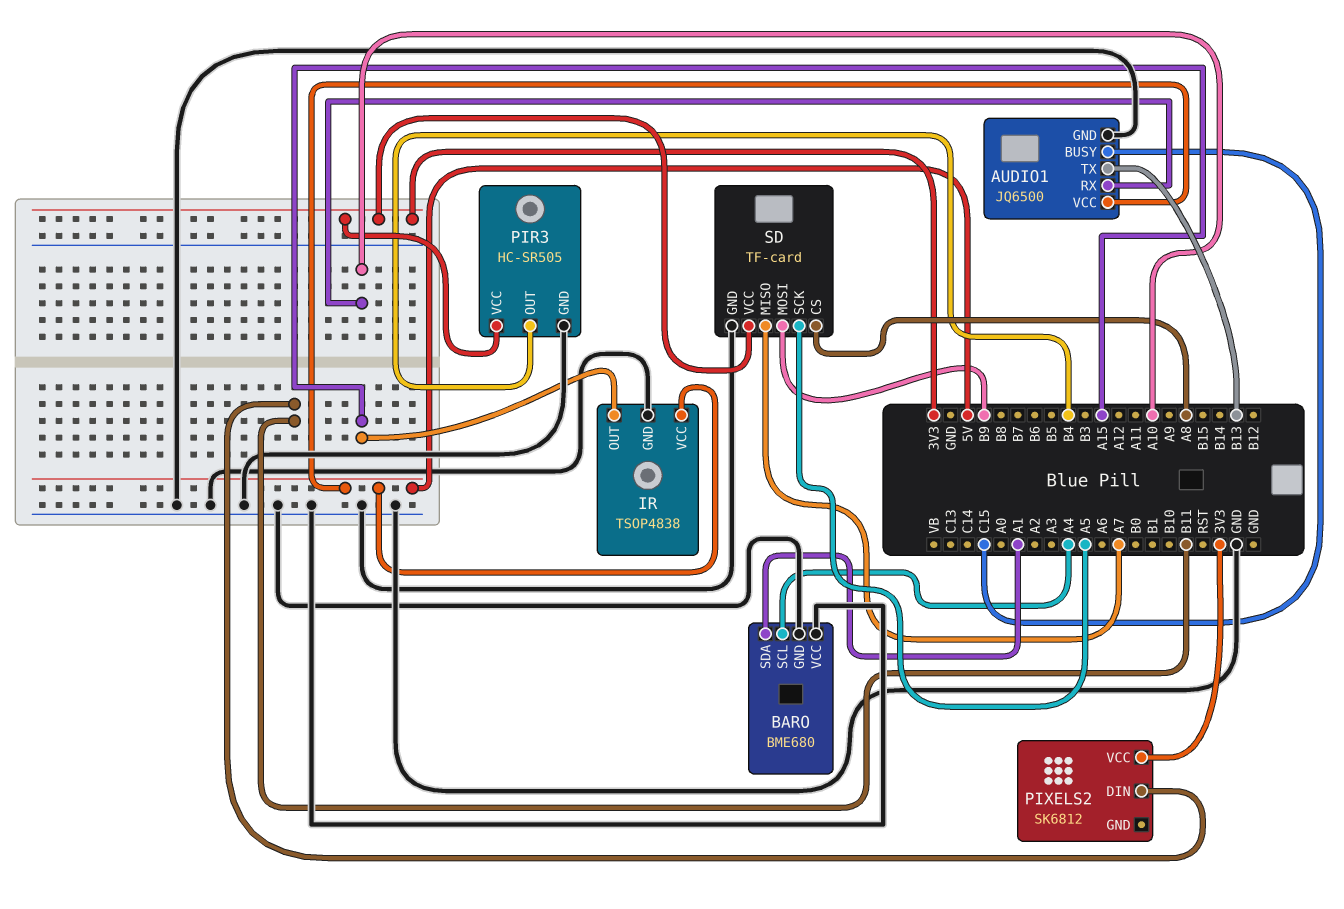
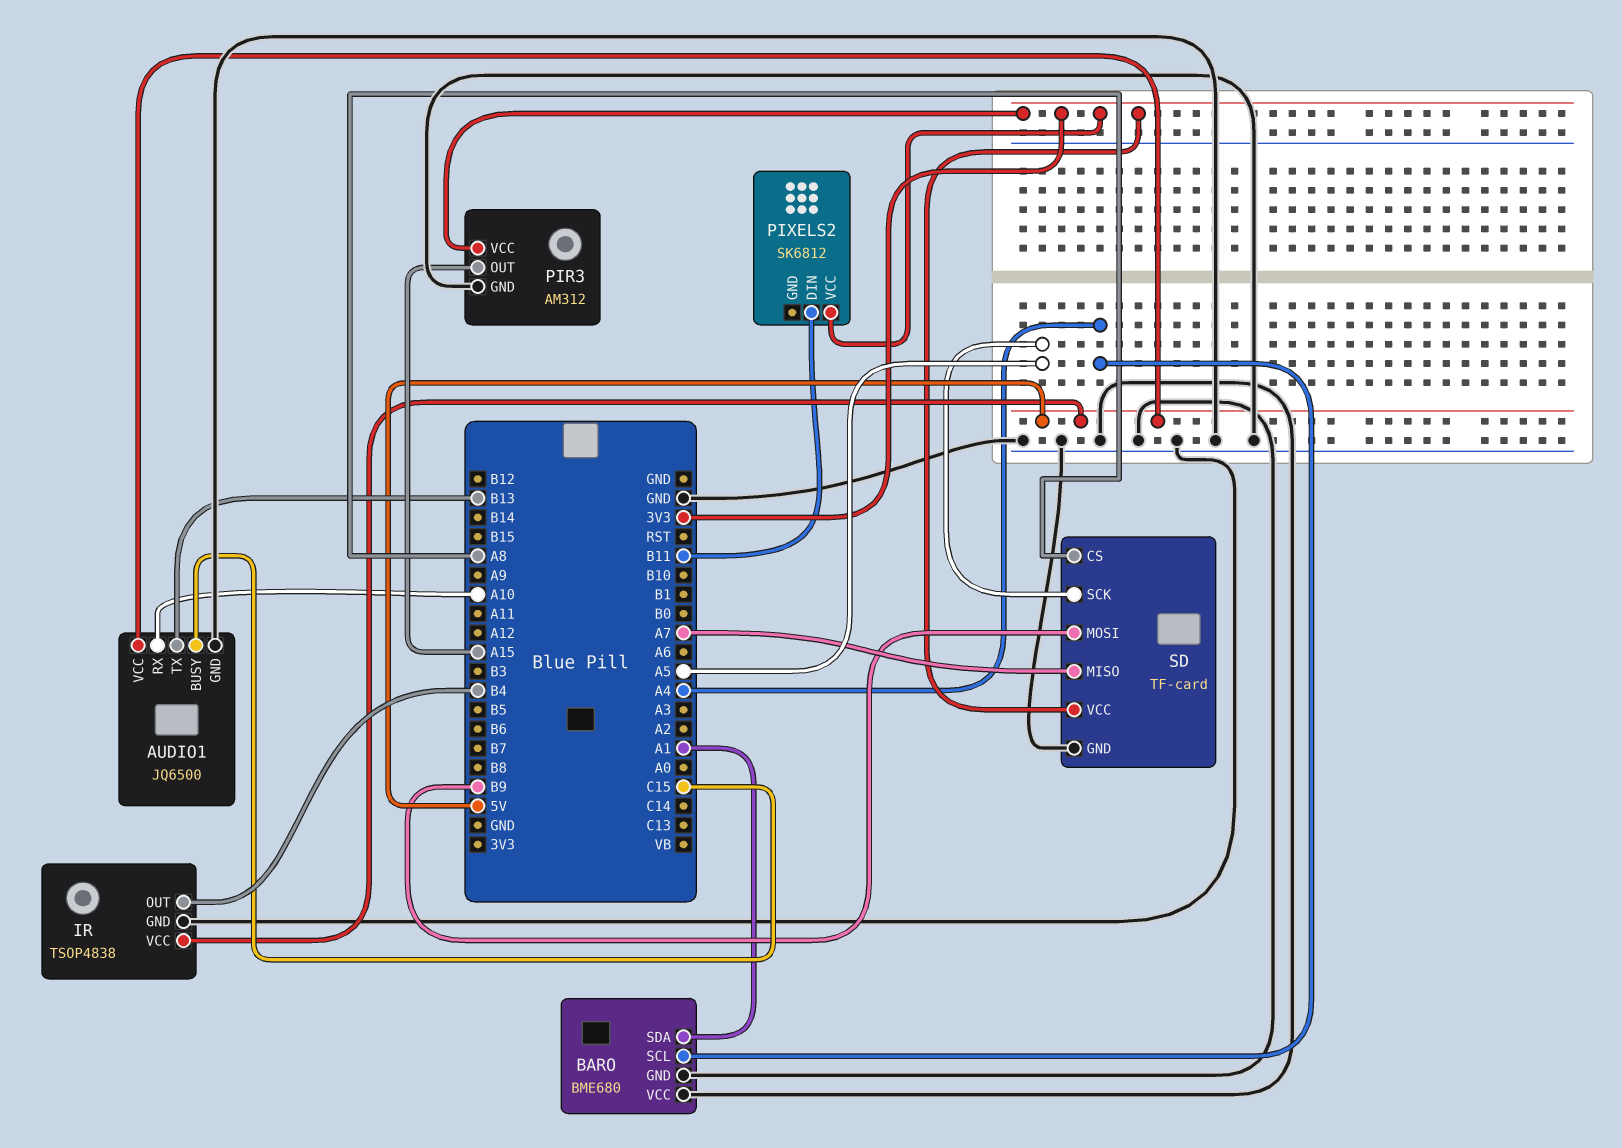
IR pin OUT: A15 -> B4
PIR3: HC-SR505 -> AM312
PIR3 pin OUT: B4 -> A15

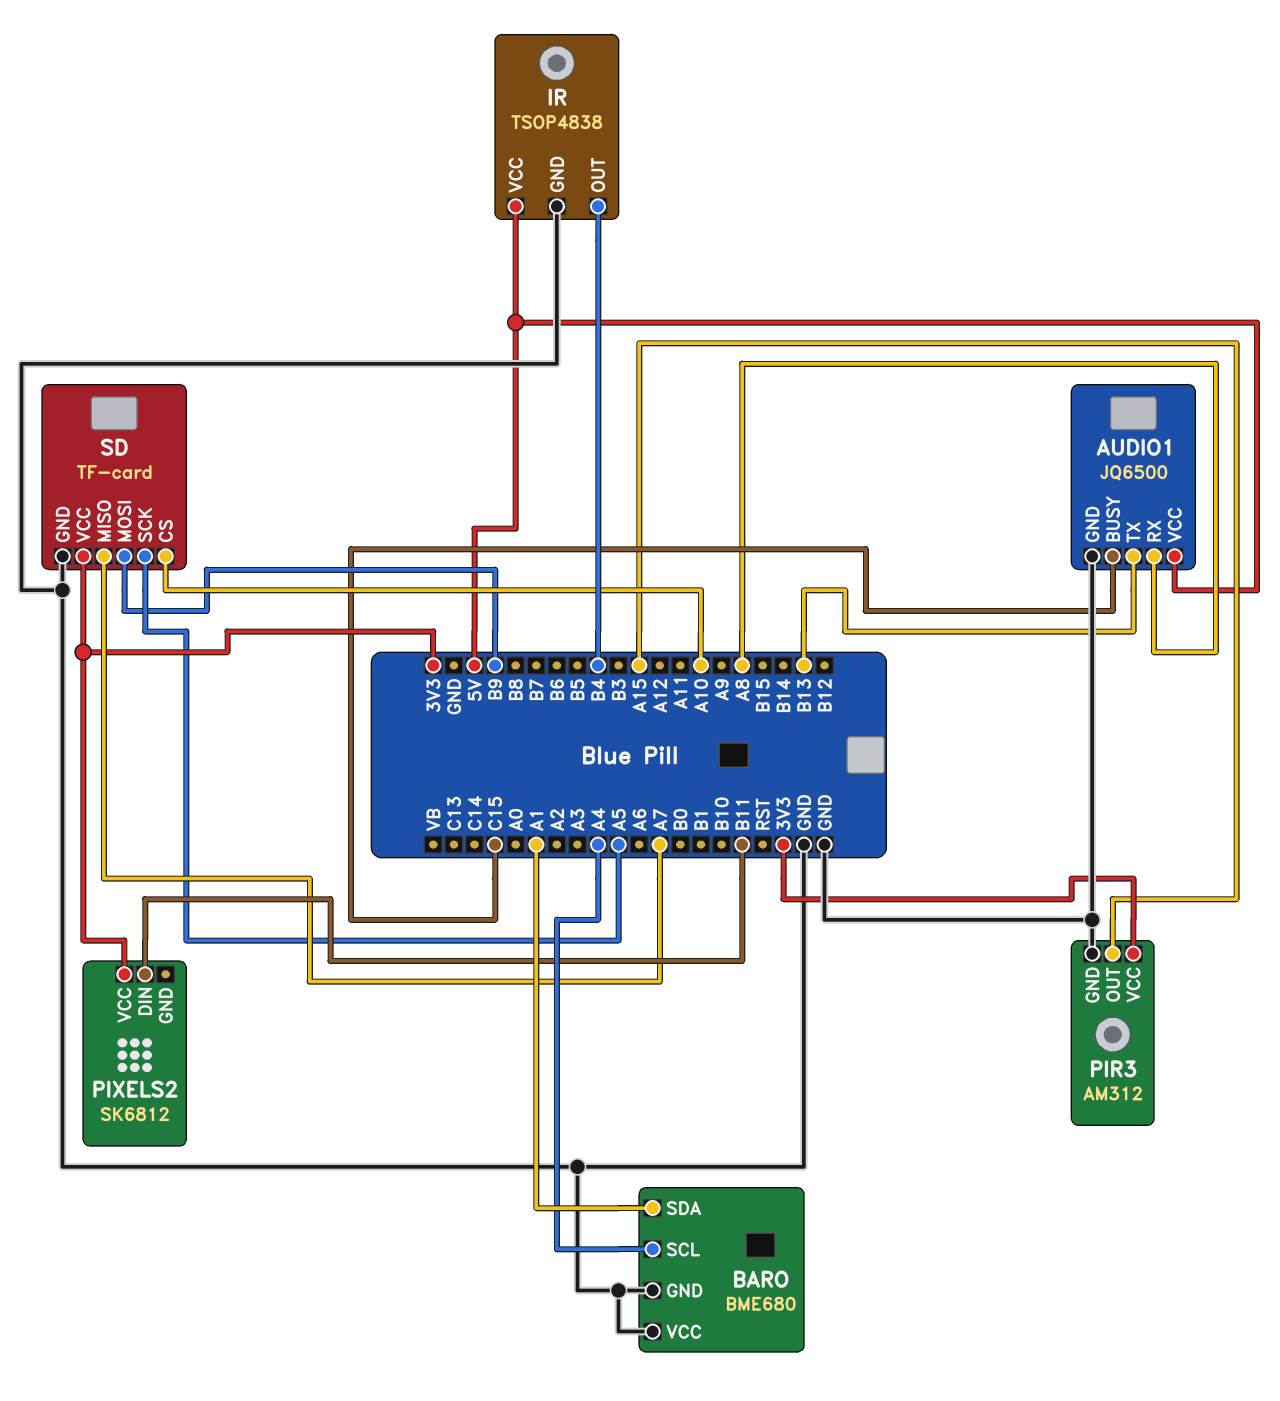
AUDIO1 pin RX: A10 -> A8
SD pin CS: A8 -> A10

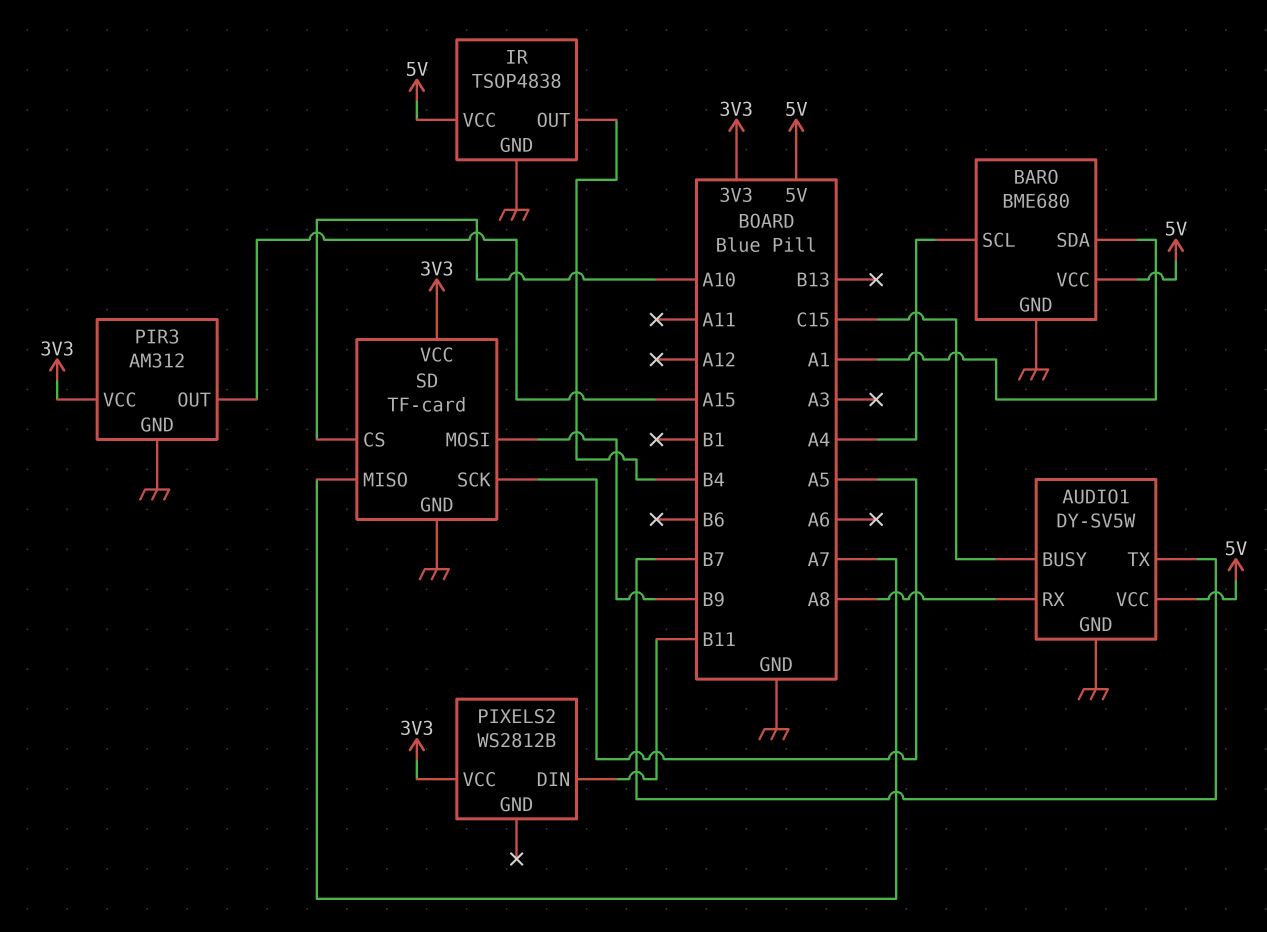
AUDIO1: JQ6500 -> DY-SV5W
AUDIO1 pin TX: B13 -> B7
BARO pin VCC: GND -> 5V
PIXELS2: SK6812 -> WS2812B

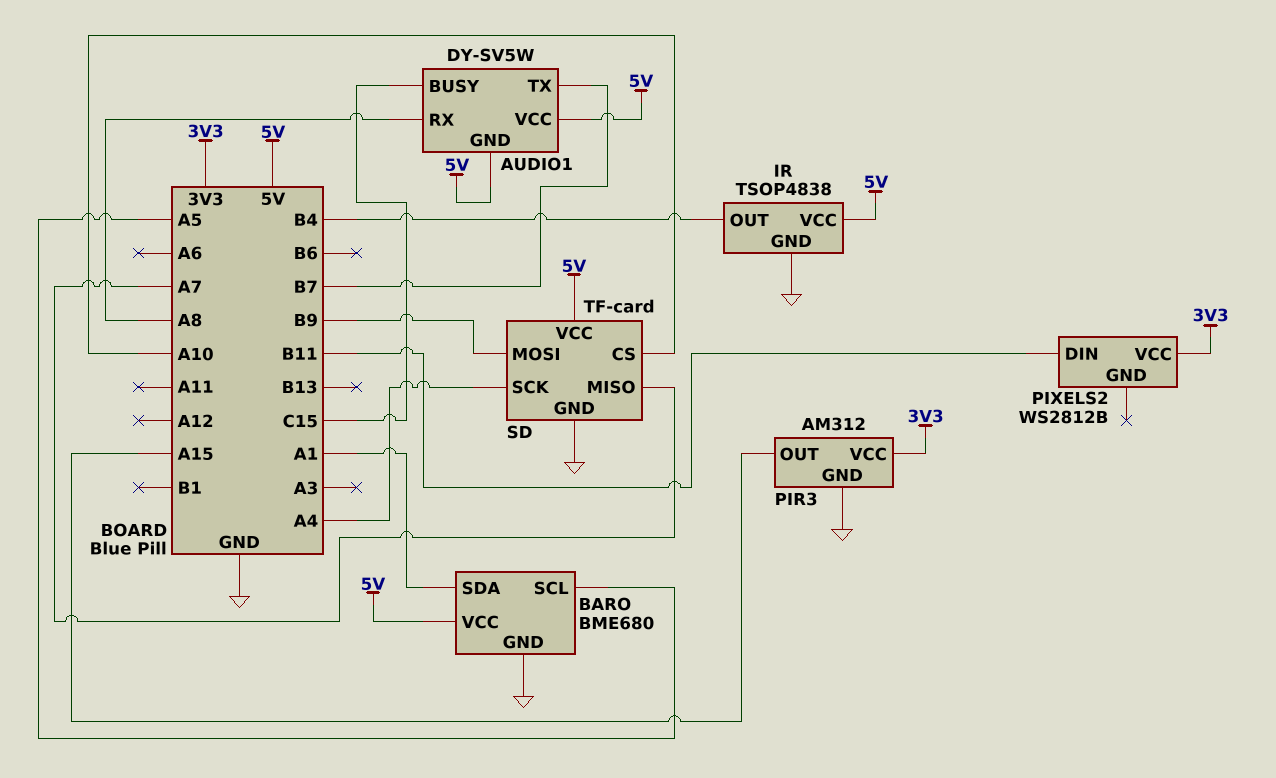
AUDIO1 pin GND: GND -> 5V
BARO pin SCL: A4 -> A5
SD pin SCK: A5 -> A4
SD pin VCC: 3V3 -> 5V

